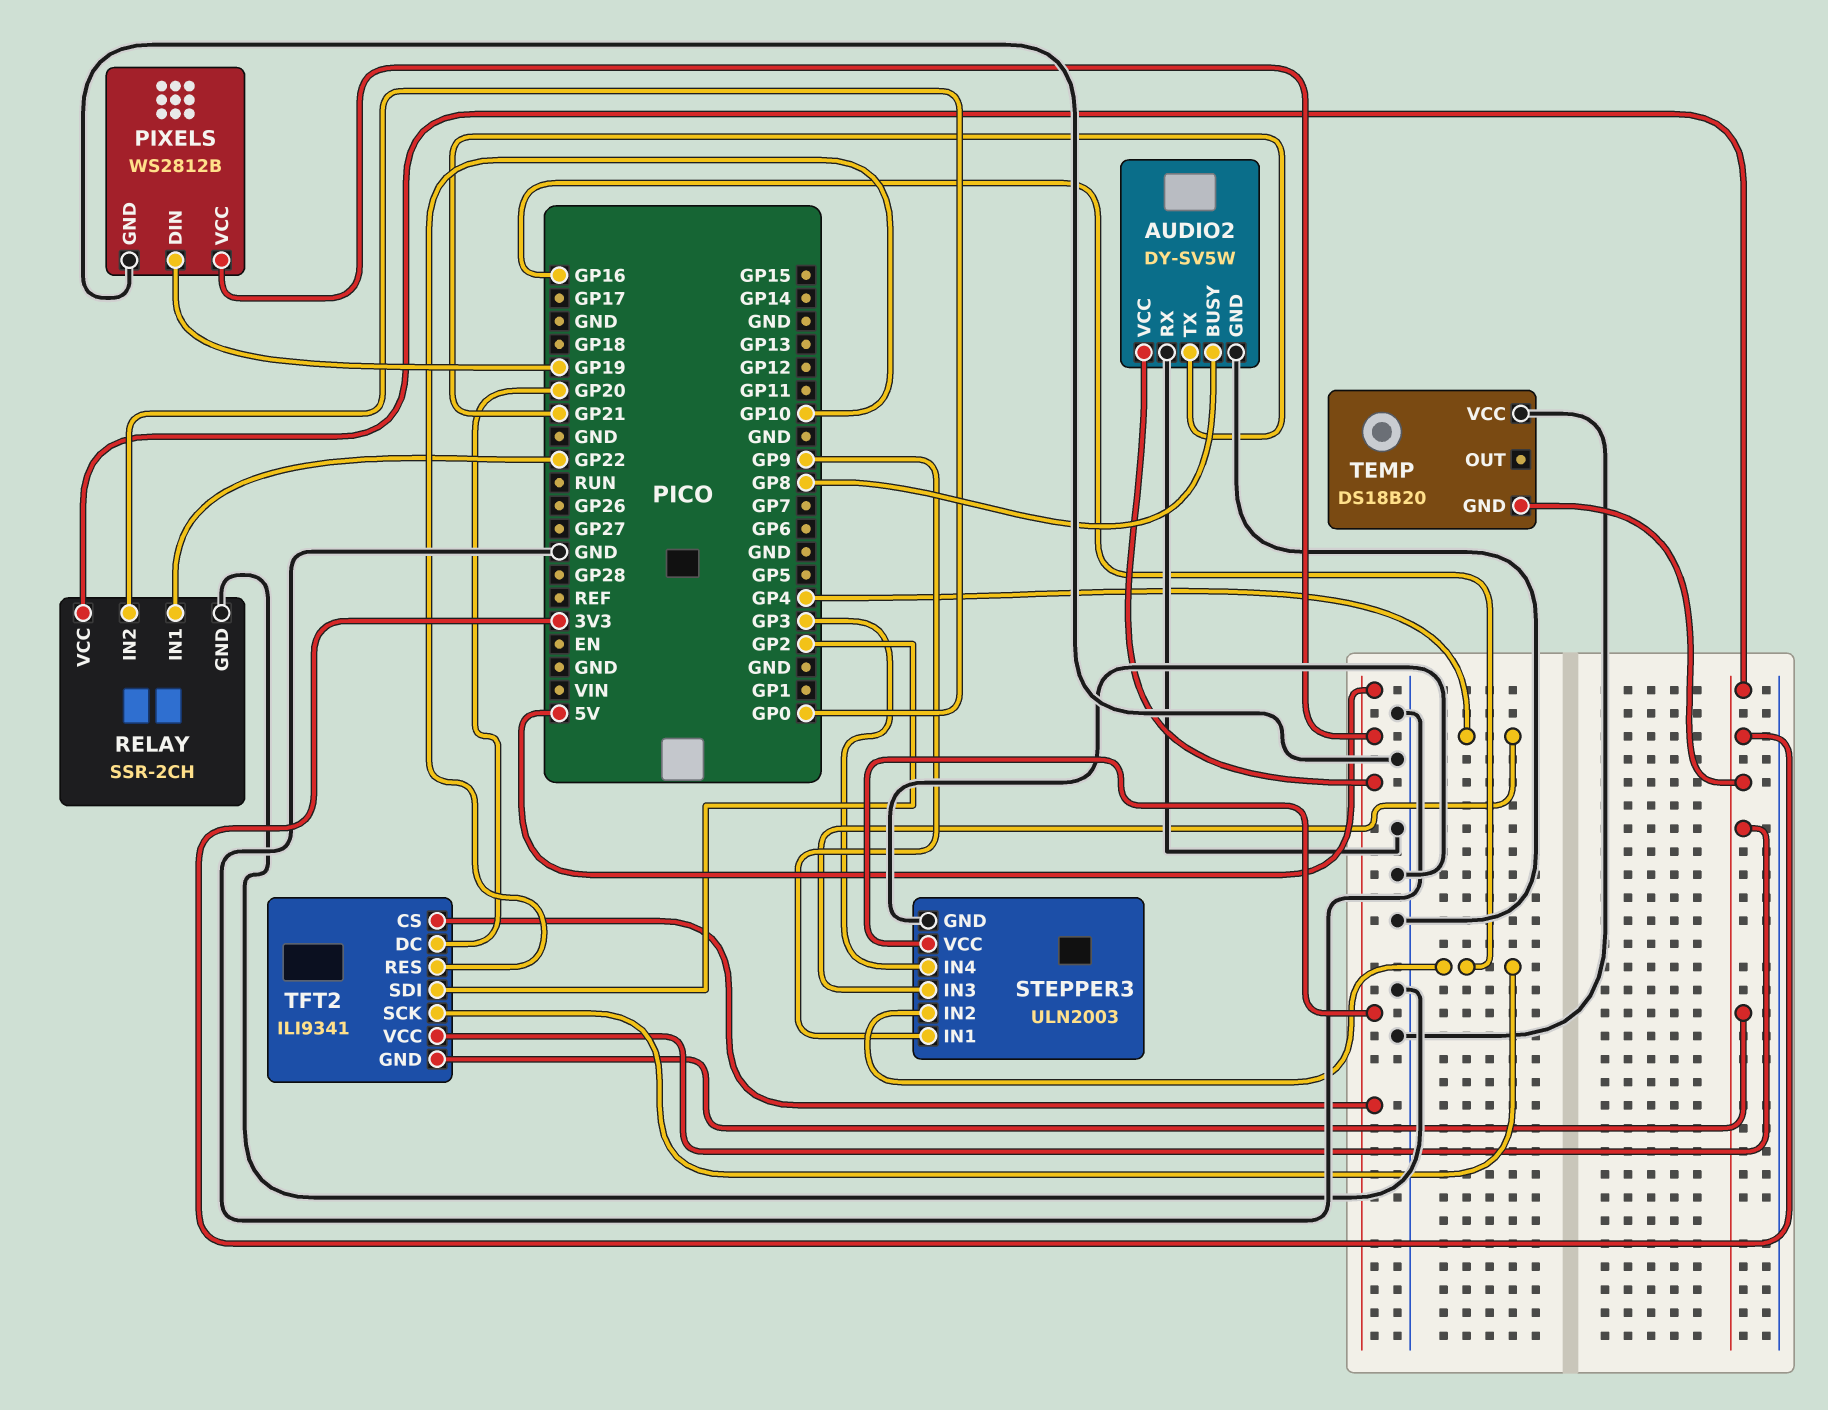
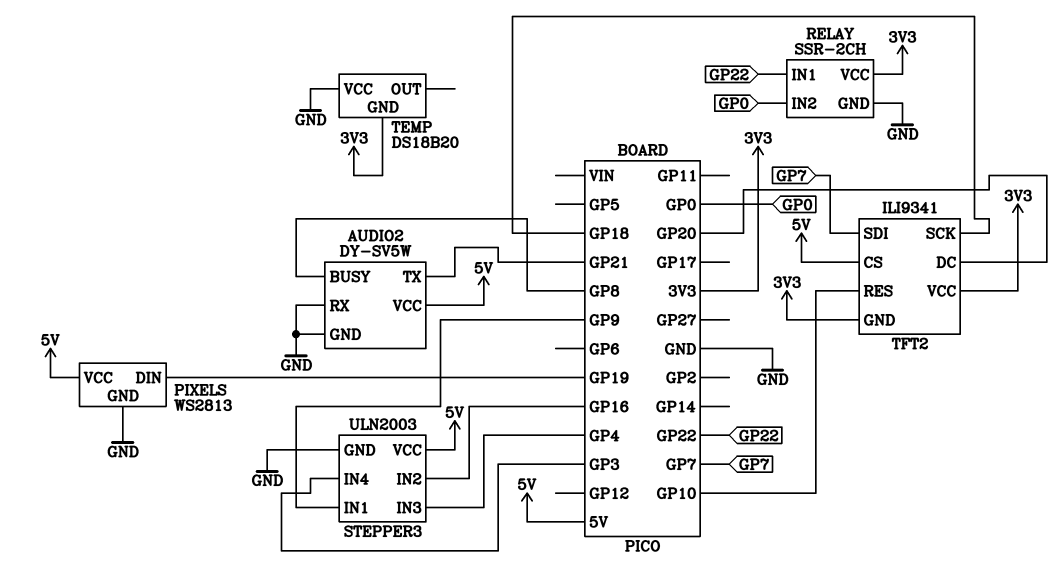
PIXELS: WS2812B -> WS2813
TFT2 pin SCK: GP16 -> GP18
TFT2 pin SDI: GP2 -> GP7

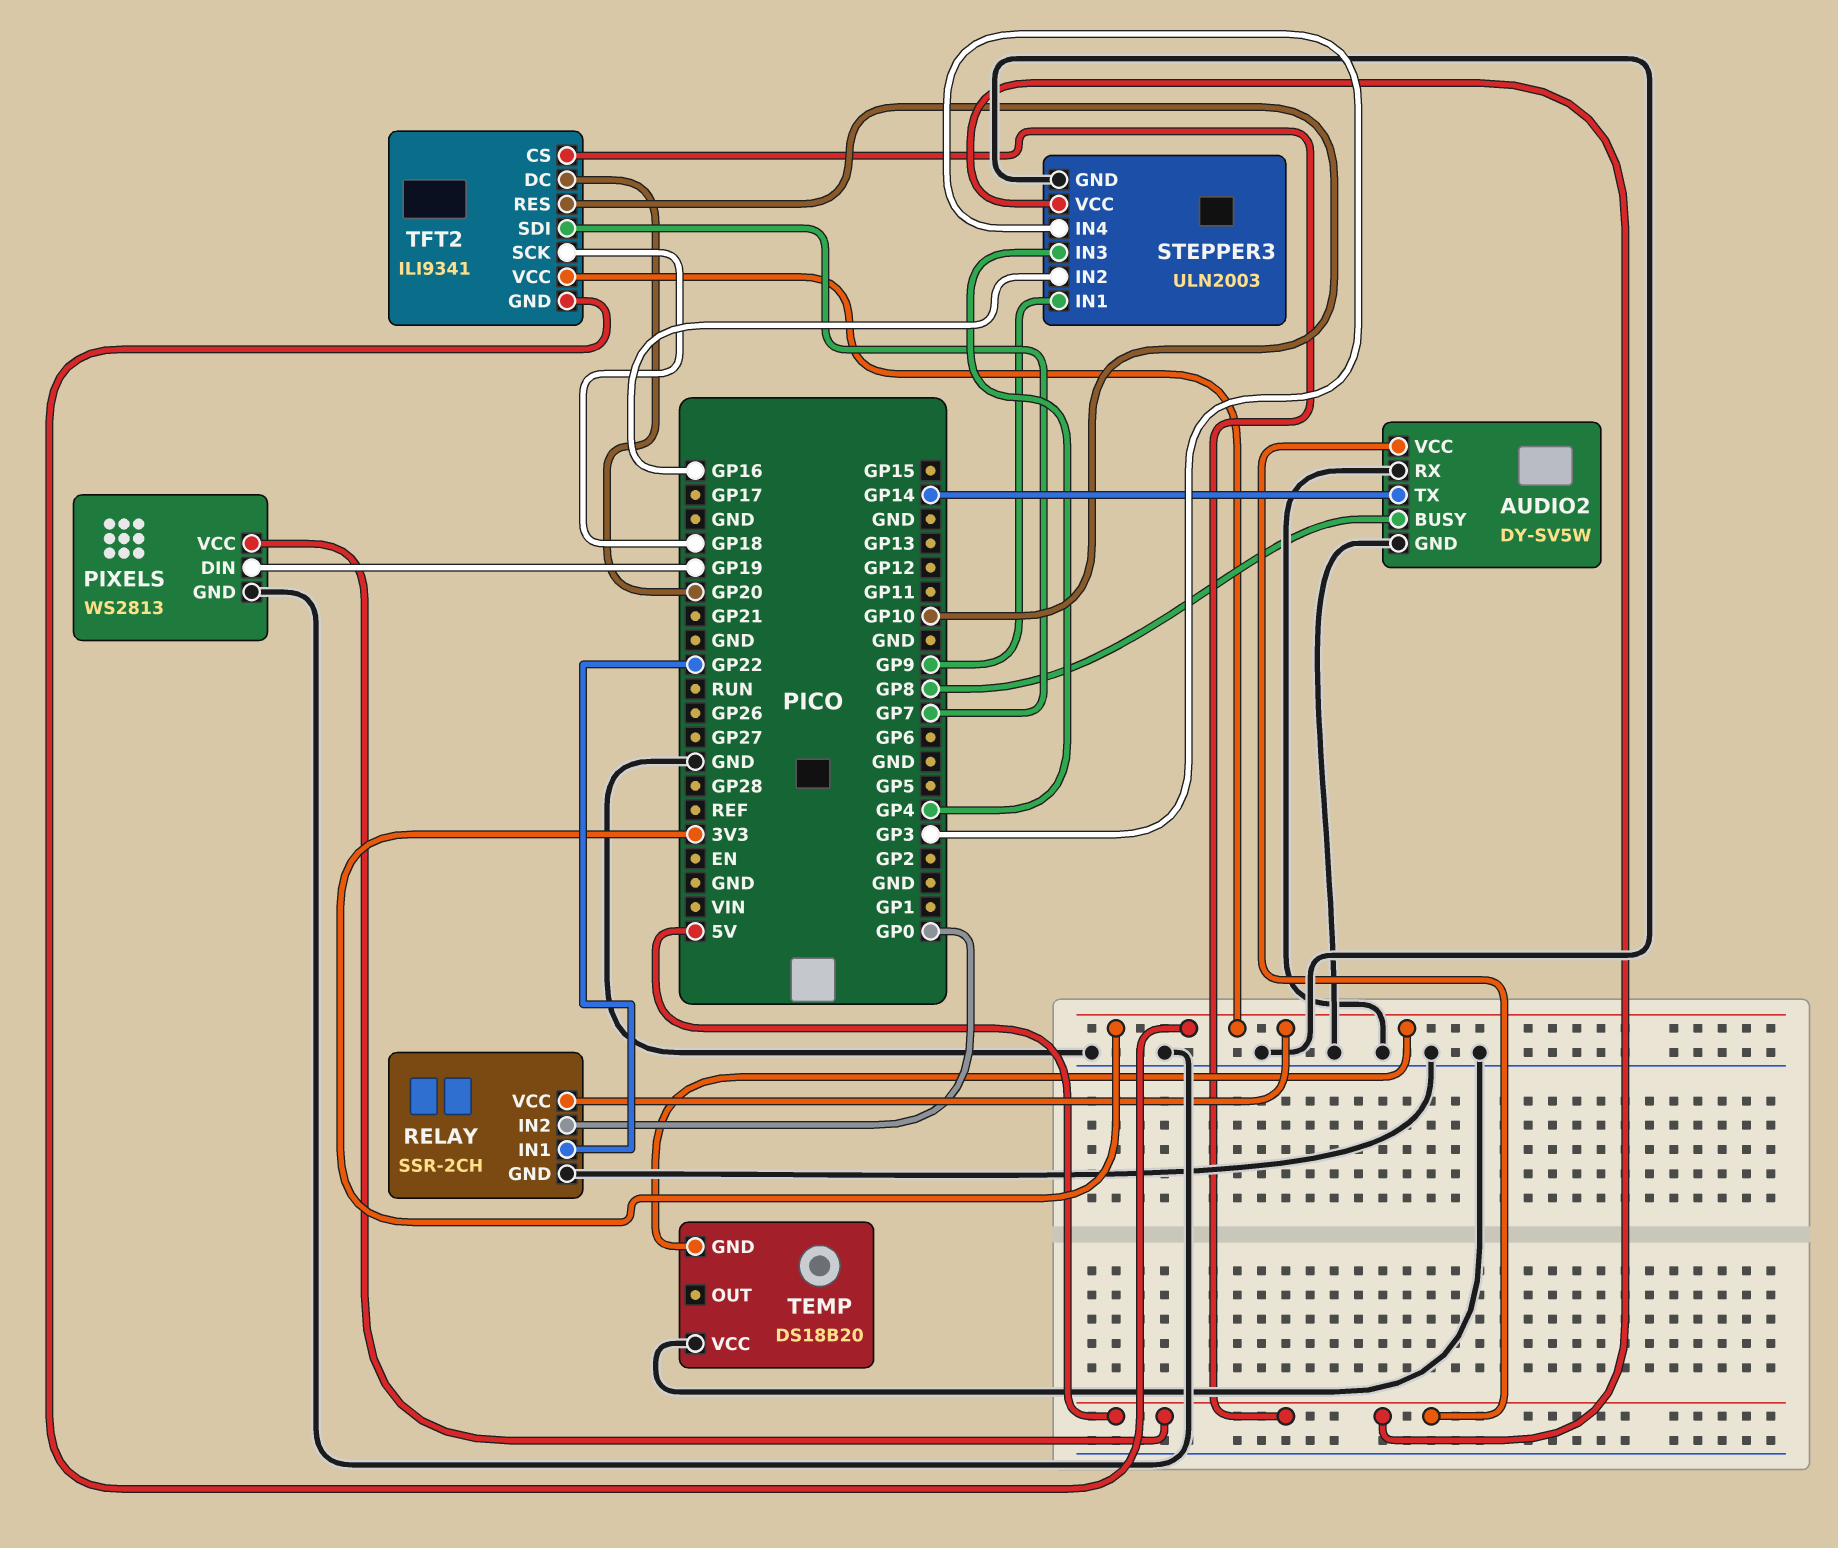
AUDIO2 pin TX: GP21 -> GP14

